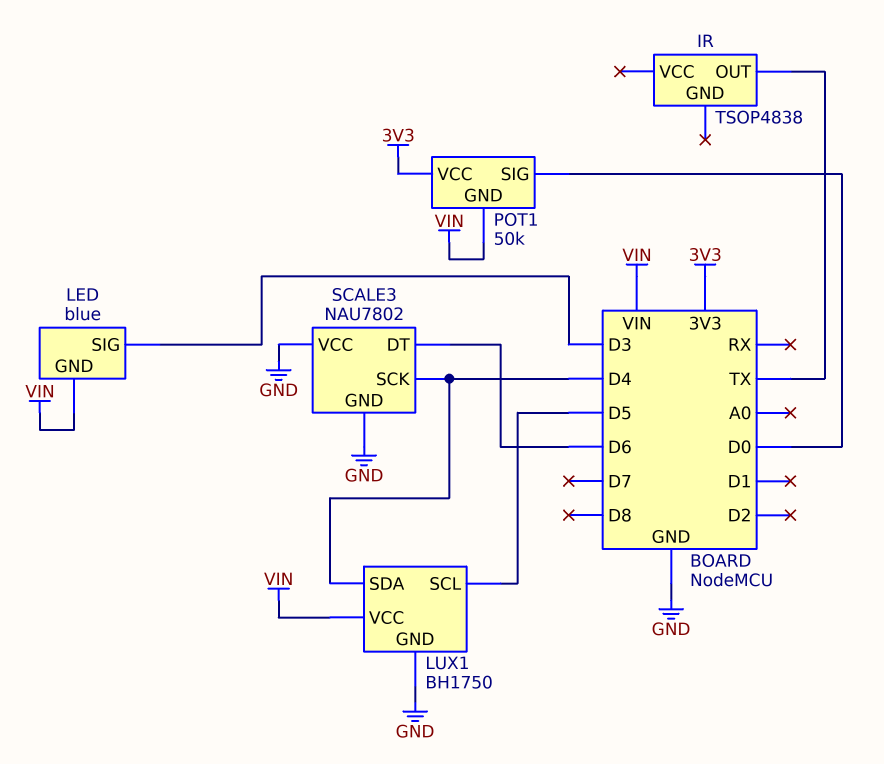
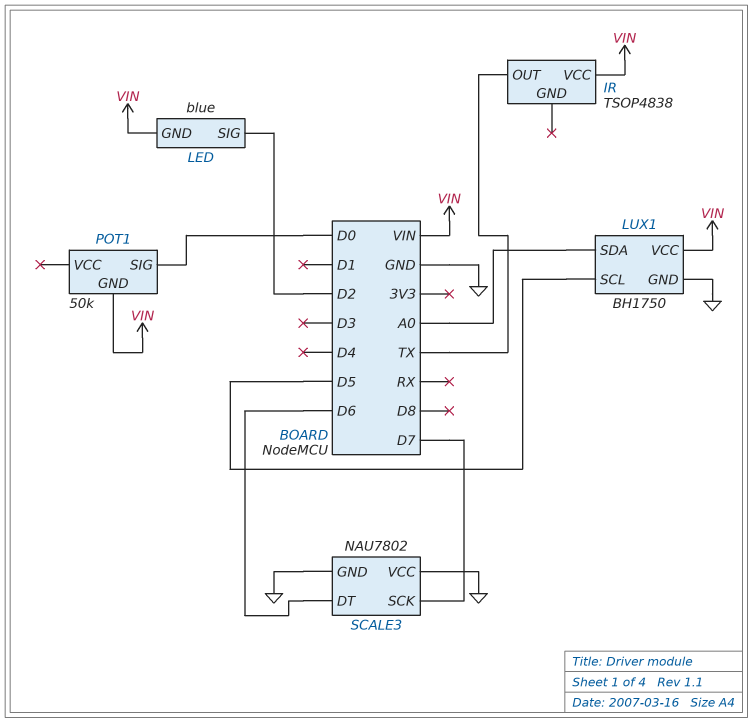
IR pin VCC: none -> VIN
LED pin SIG: D3 -> D2
LUX1 pin SDA: D4 -> A0
POT1 pin VCC: 3V3 -> none
SCALE3 pin SCK: D4 -> D7

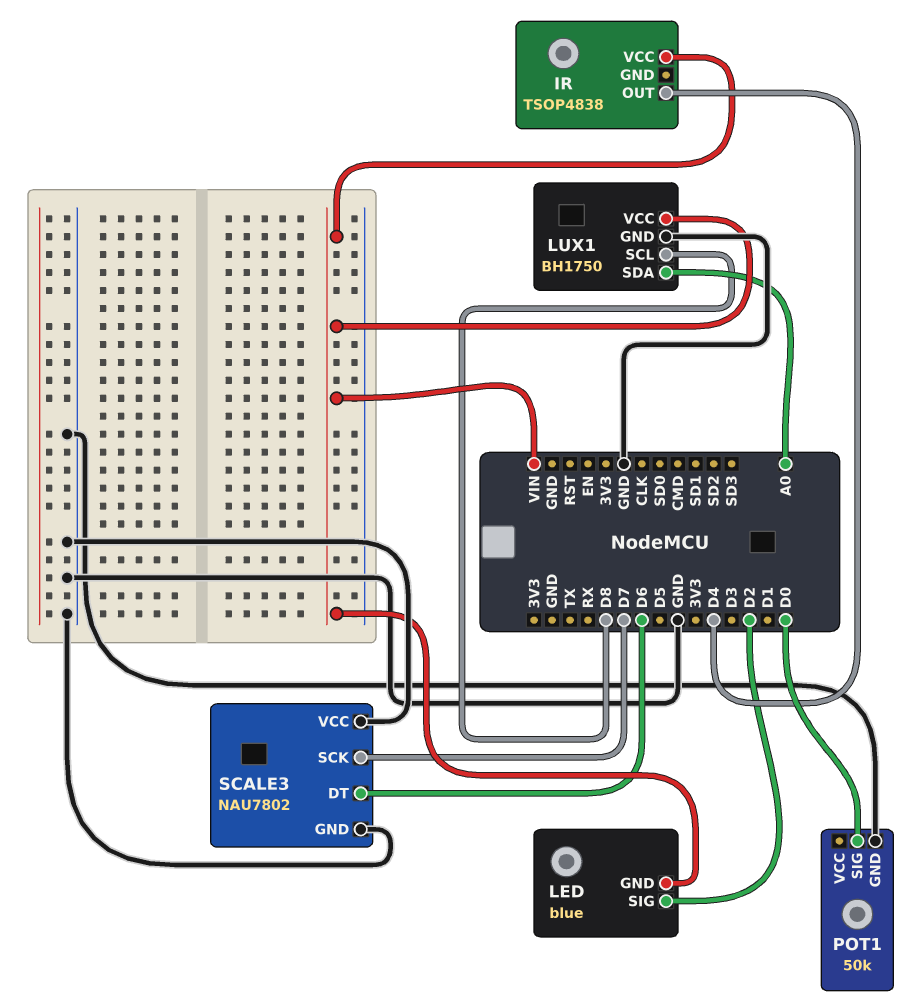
IR pin OUT: TX -> D4
LUX1 pin SCL: D5 -> D8
POT1 pin GND: VIN -> GND

